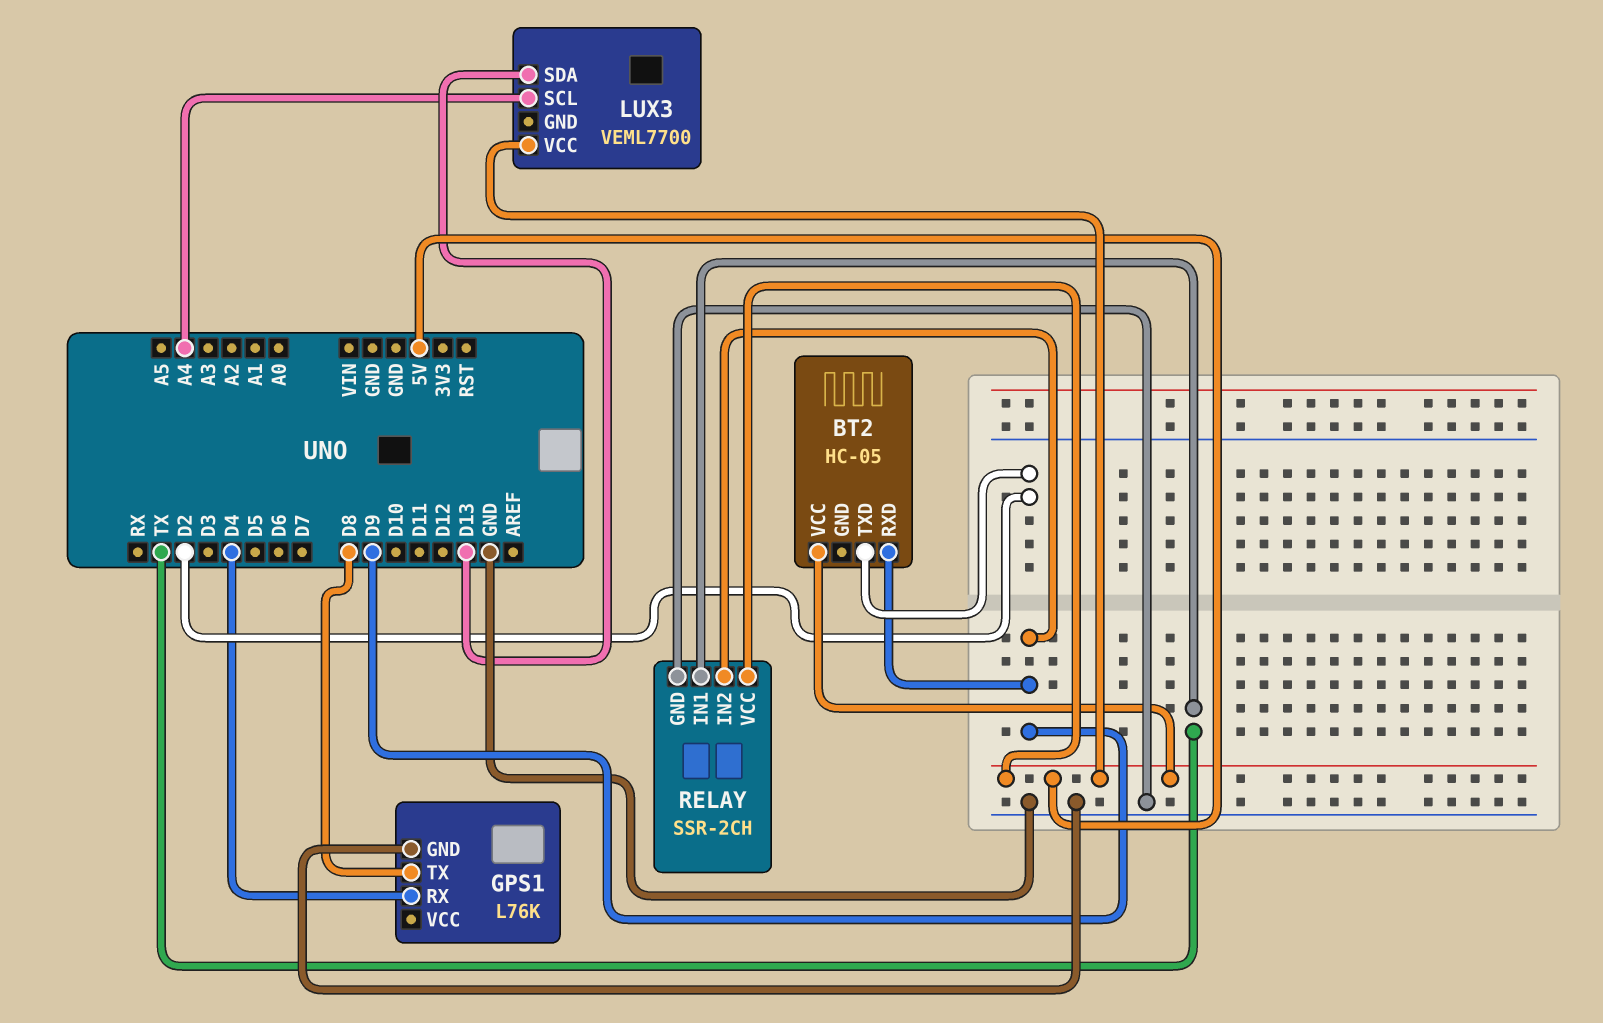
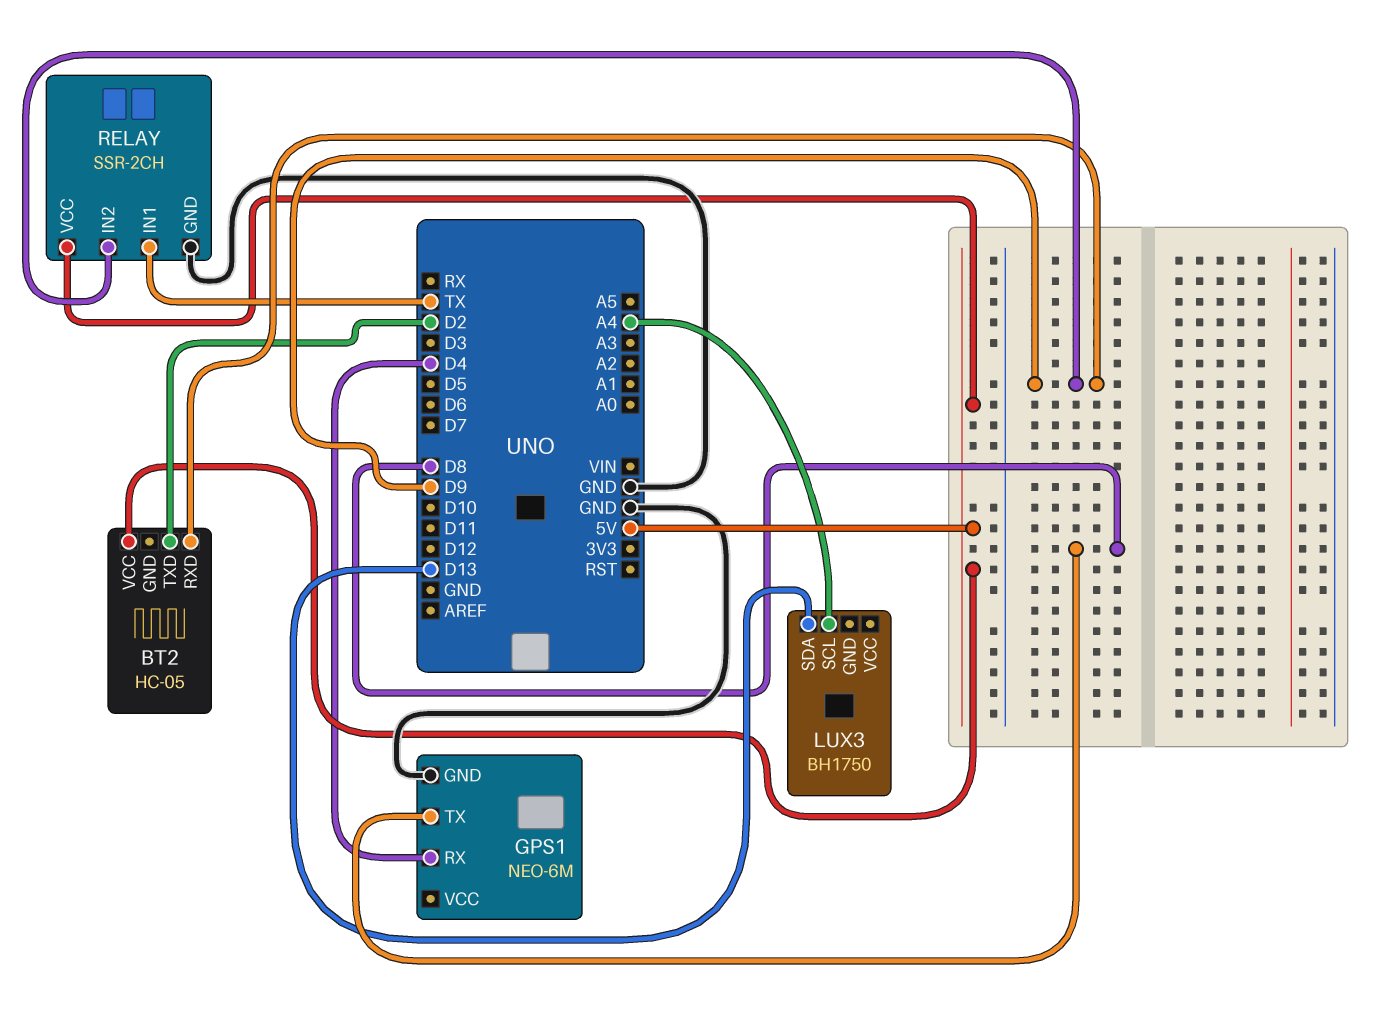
GPS1: L76K -> NEO-6M
LUX3: VEML7700 -> BH1750
LUX3 pin VCC: 5V -> none

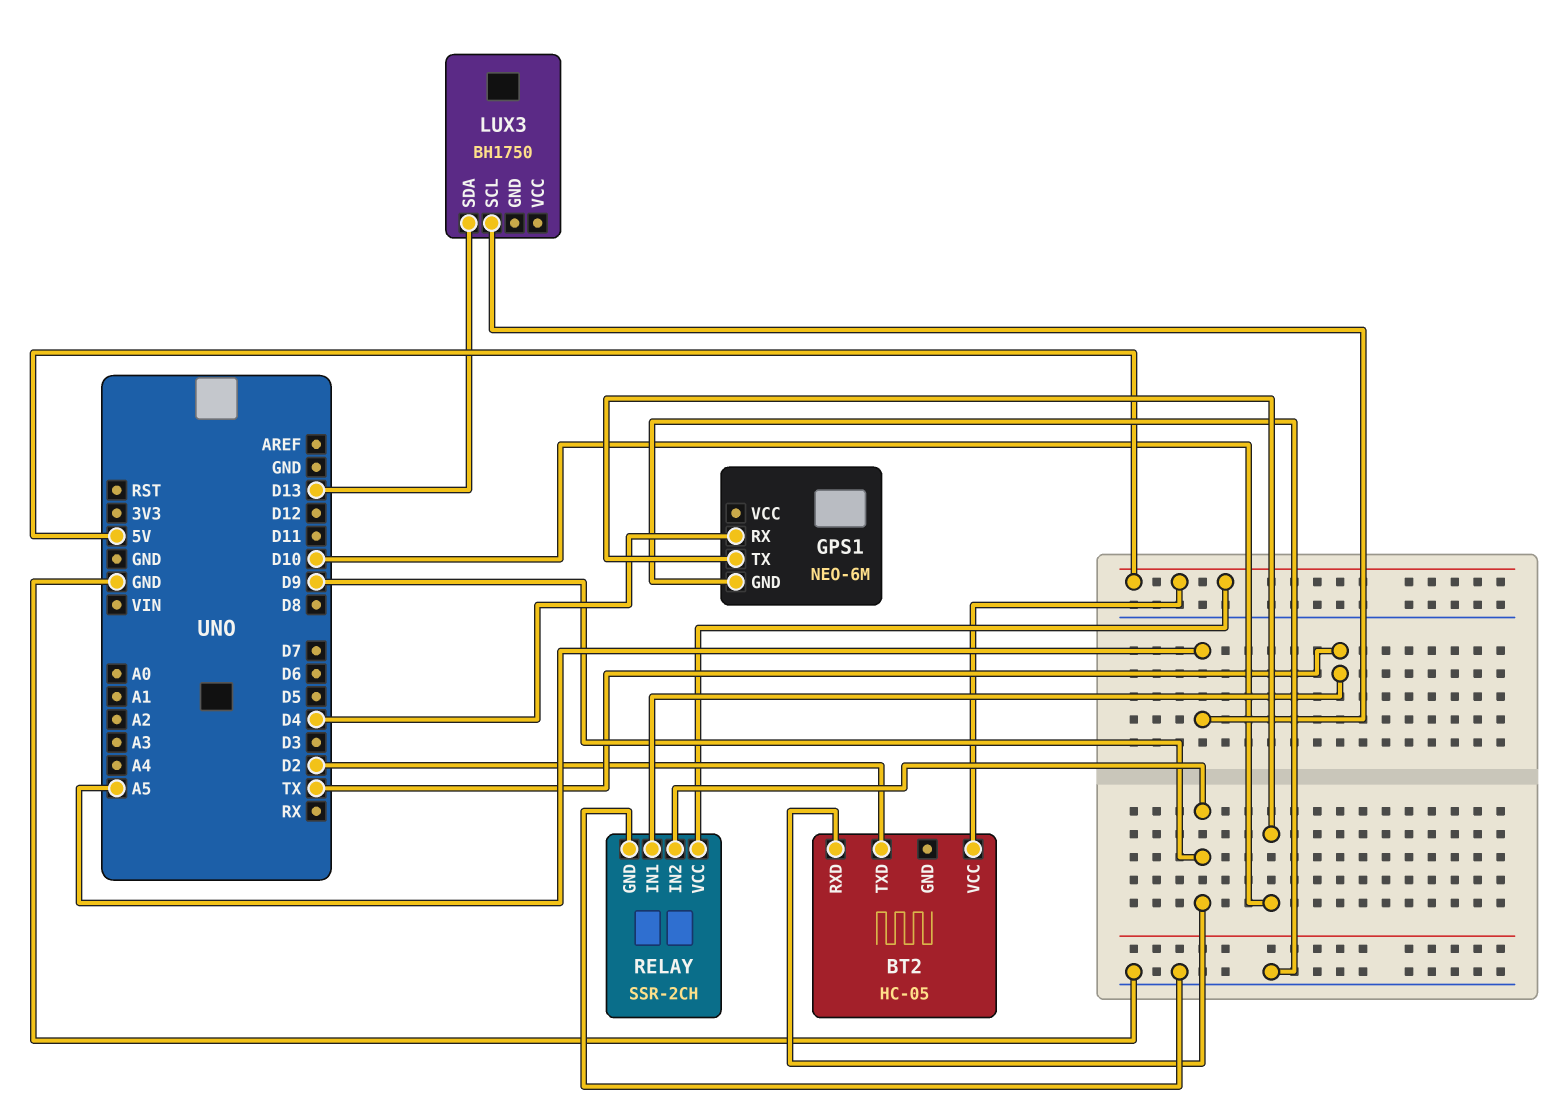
GPS1 pin TX: D8 -> D10
LUX3 pin SCL: A4 -> A5

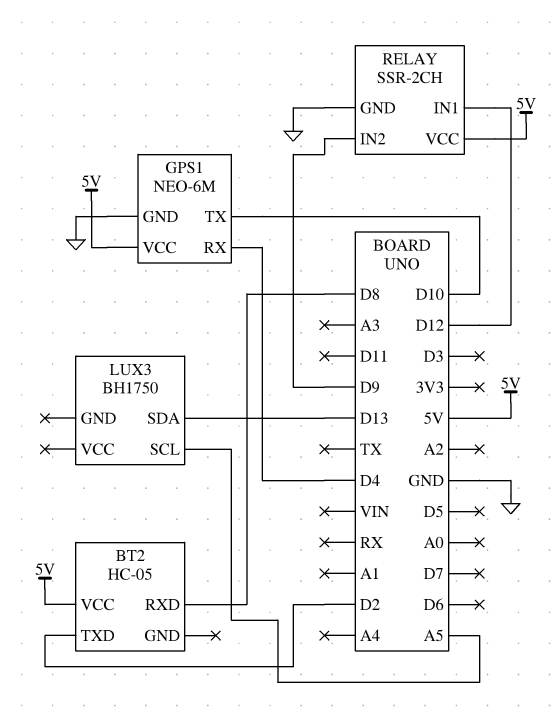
BT2 pin RXD: D9 -> D8
GPS1 pin VCC: none -> 5V
RELAY pin IN1: TX -> D12

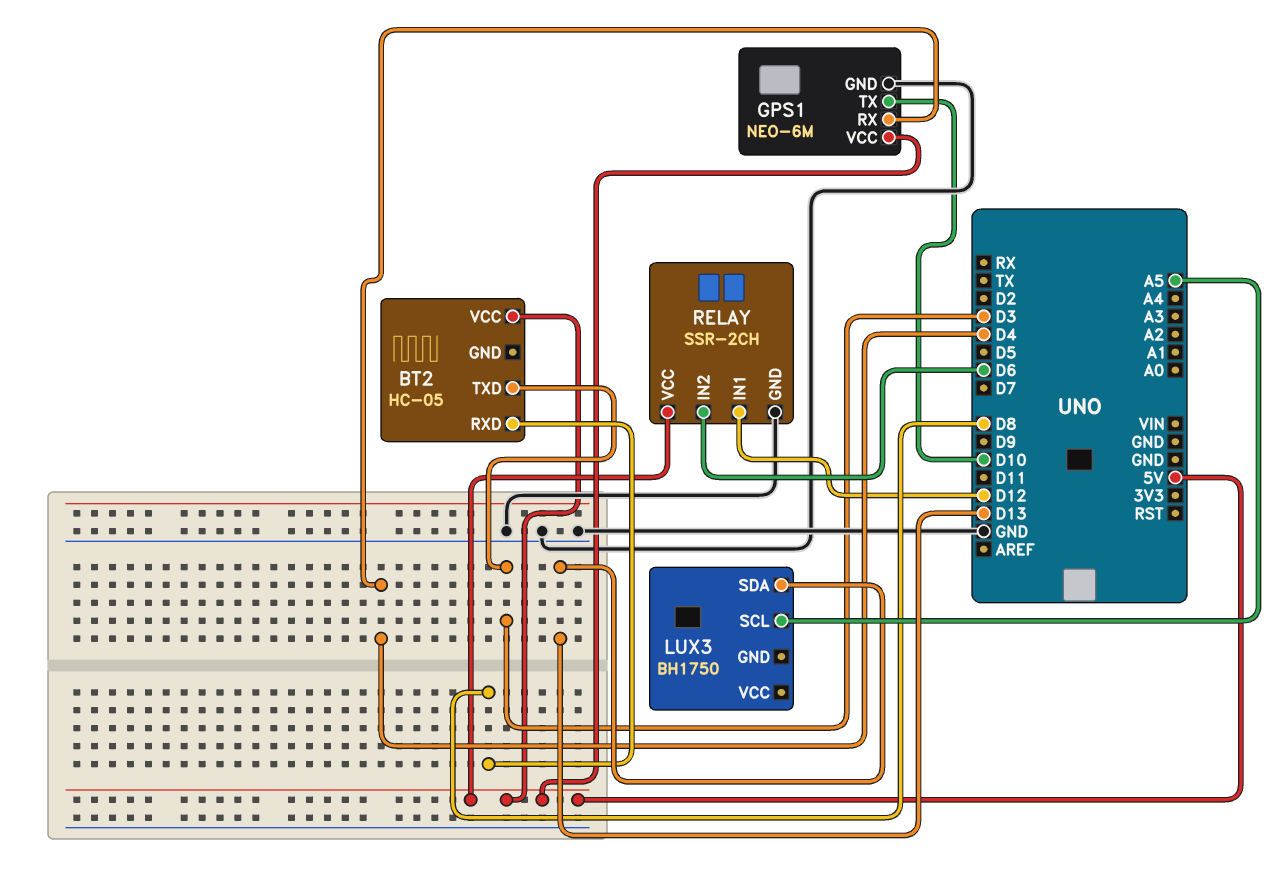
BT2 pin TXD: D2 -> D3
RELAY pin IN2: D9 -> D6

